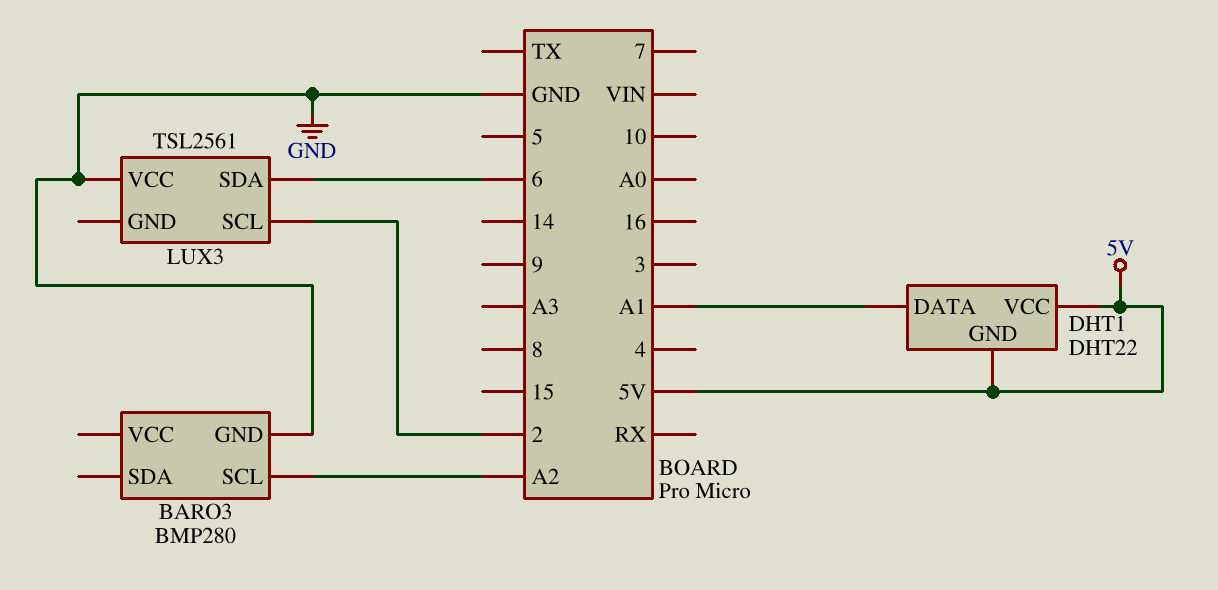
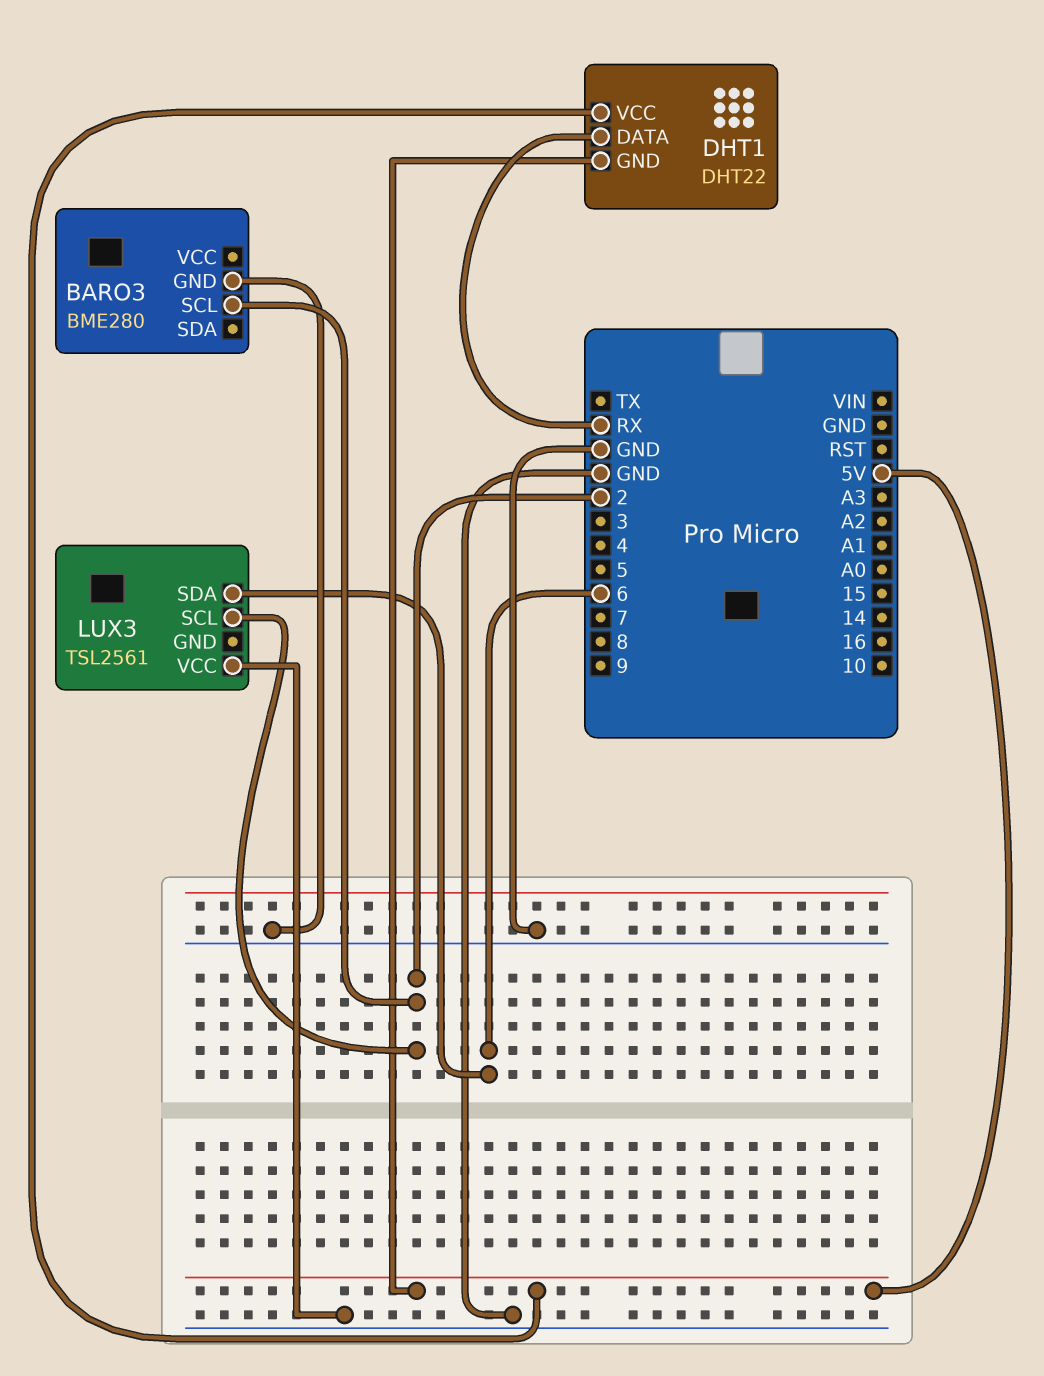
BARO3: BMP280 -> BME280
BARO3 pin SCL: A2 -> 2
DHT1 pin DATA: A1 -> RX

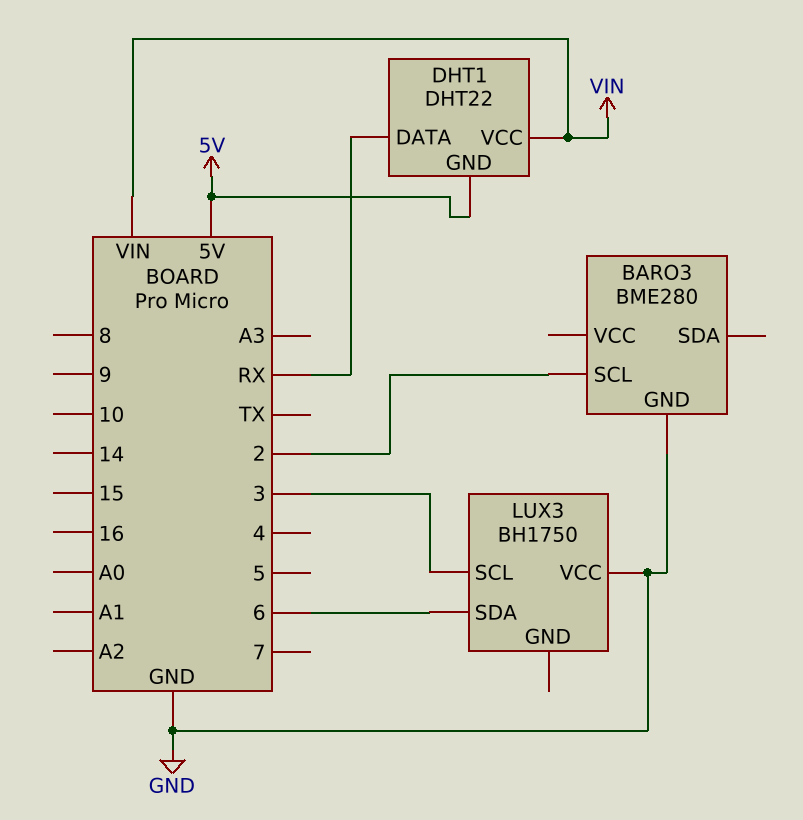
DHT1 pin VCC: 5V -> VIN
LUX3: TSL2561 -> BH1750
LUX3 pin SCL: 2 -> 3

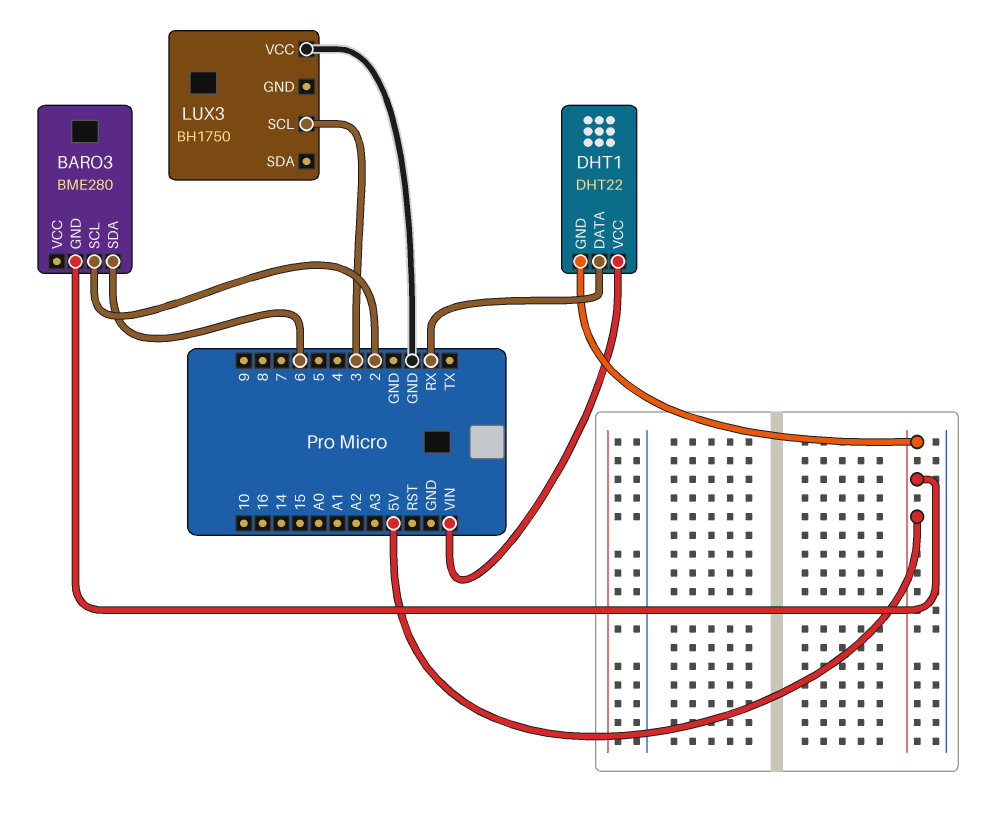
BARO3 pin GND: GND -> 5V
BARO3 pin SDA: none -> 6
LUX3 pin SDA: 6 -> none

